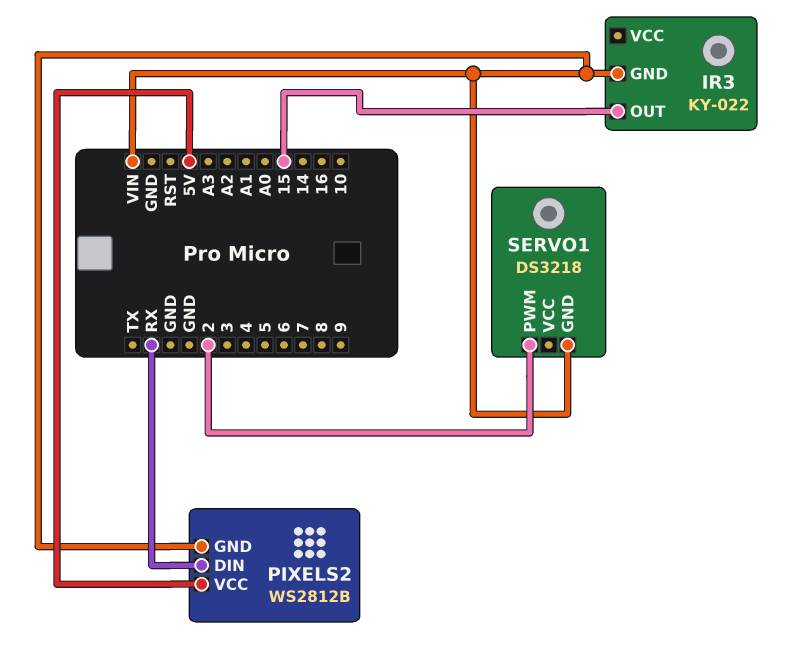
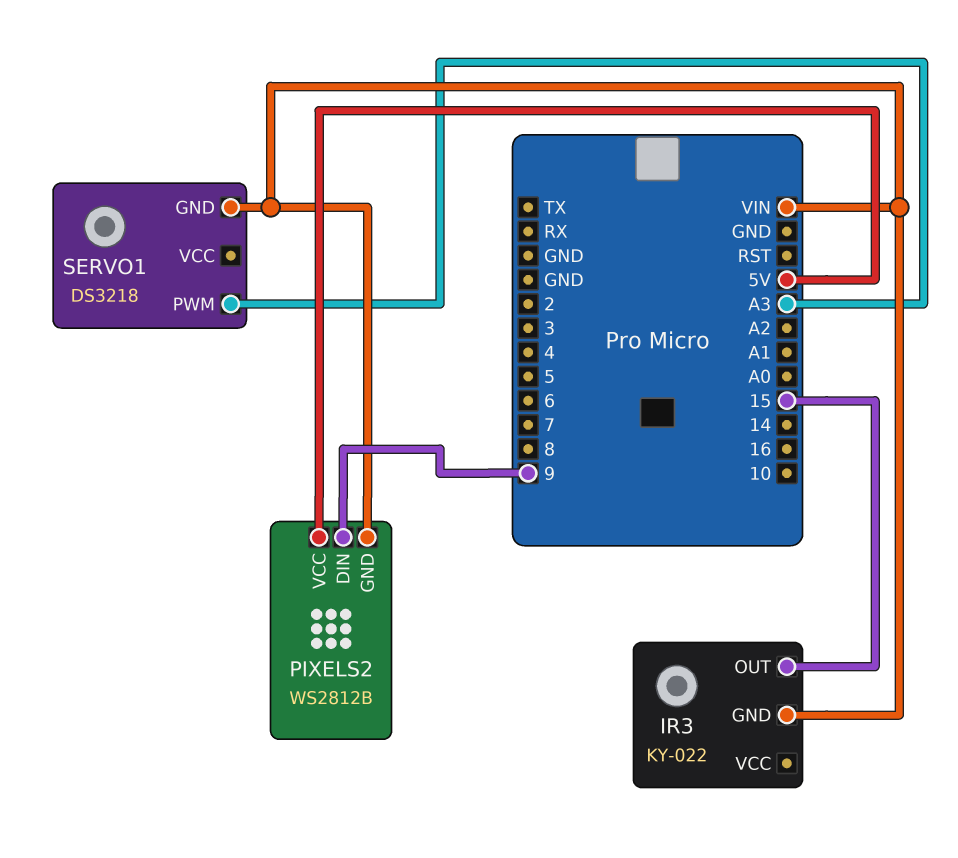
PIXELS2 pin DIN: RX -> 9
SERVO1 pin PWM: 2 -> A3

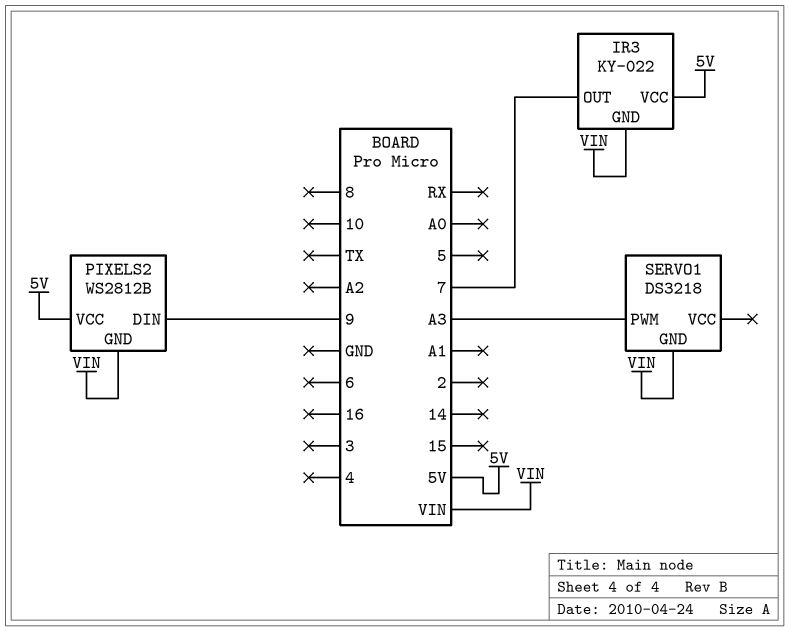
IR3 pin OUT: 15 -> 7
IR3 pin VCC: none -> 5V

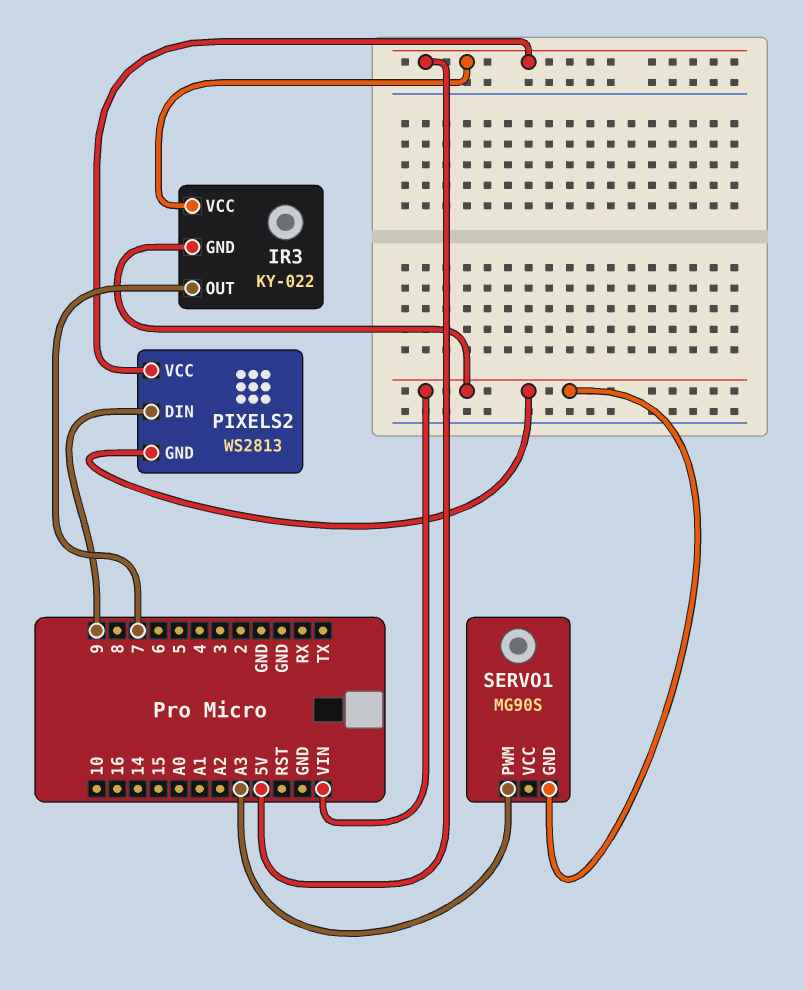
PIXELS2: WS2812B -> WS2813
SERVO1: DS3218 -> MG90S

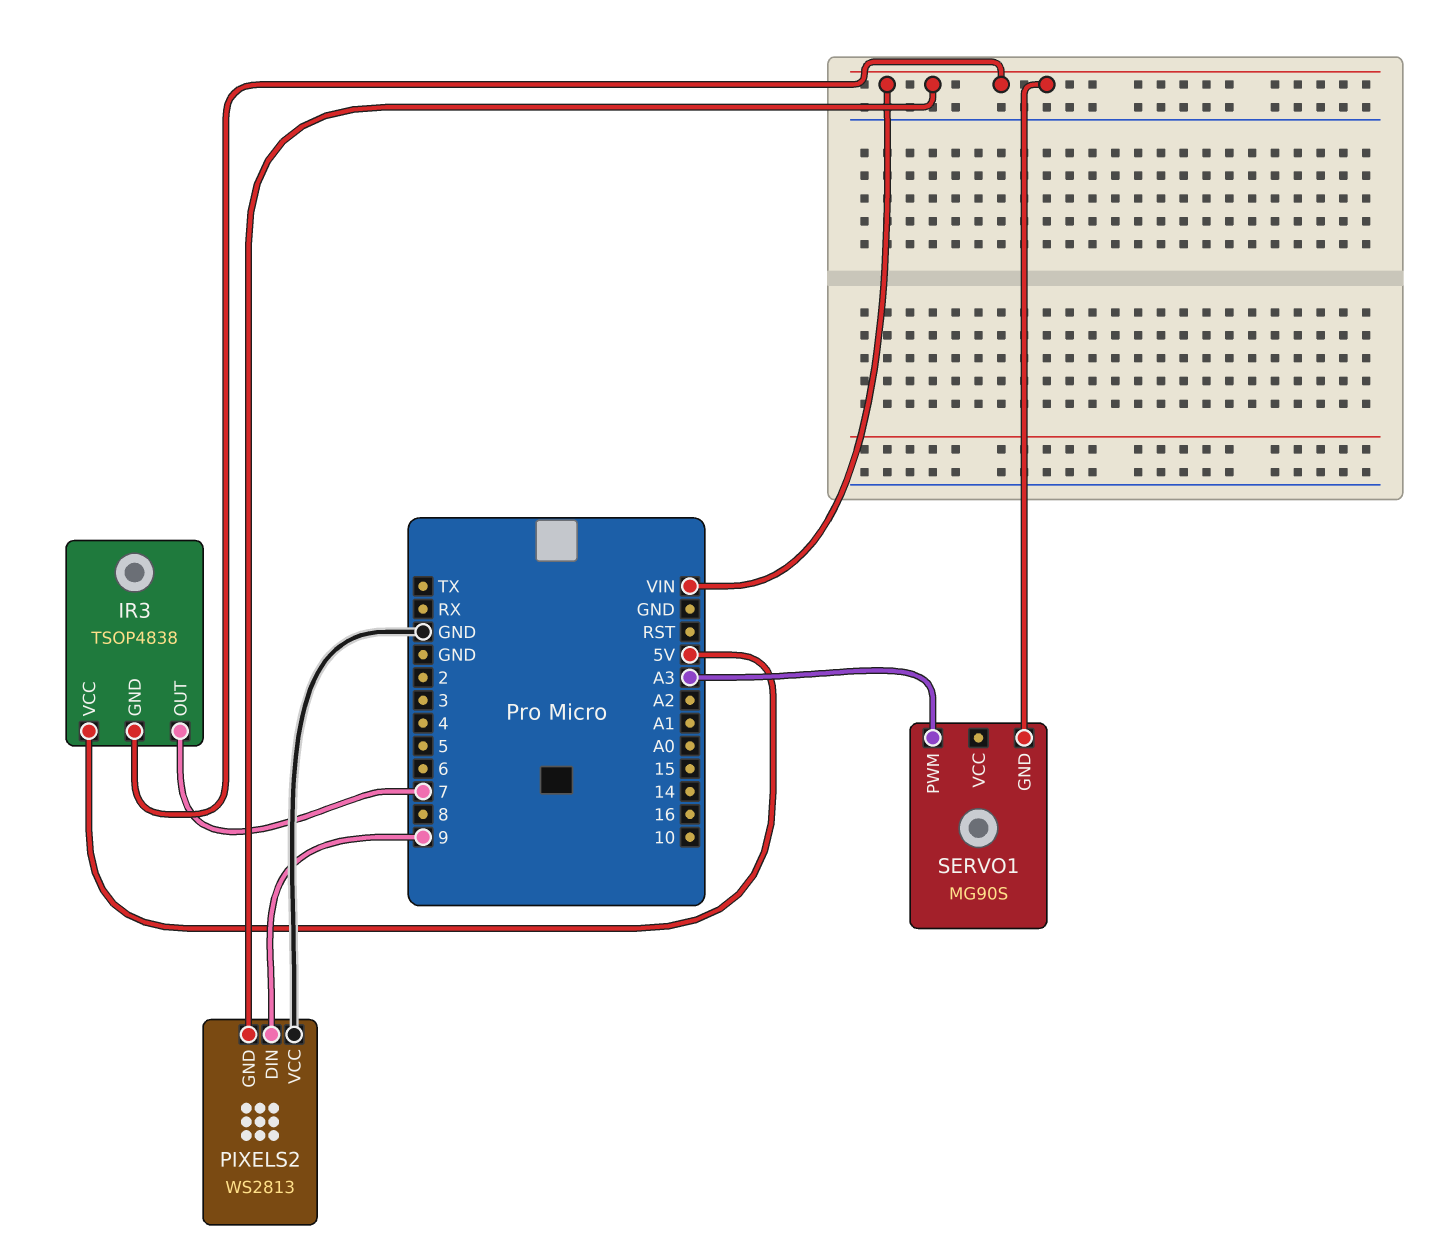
IR3: KY-022 -> TSOP4838
PIXELS2 pin VCC: 5V -> GND

